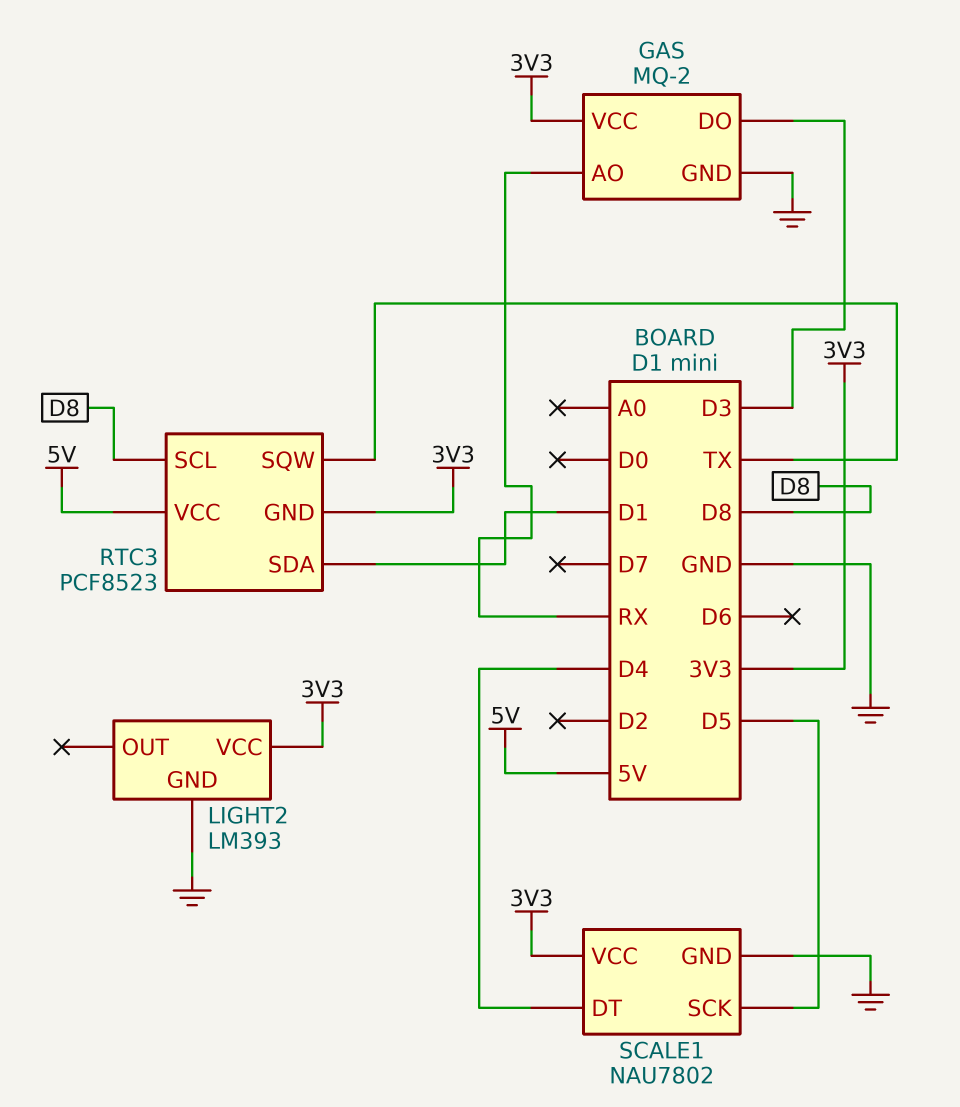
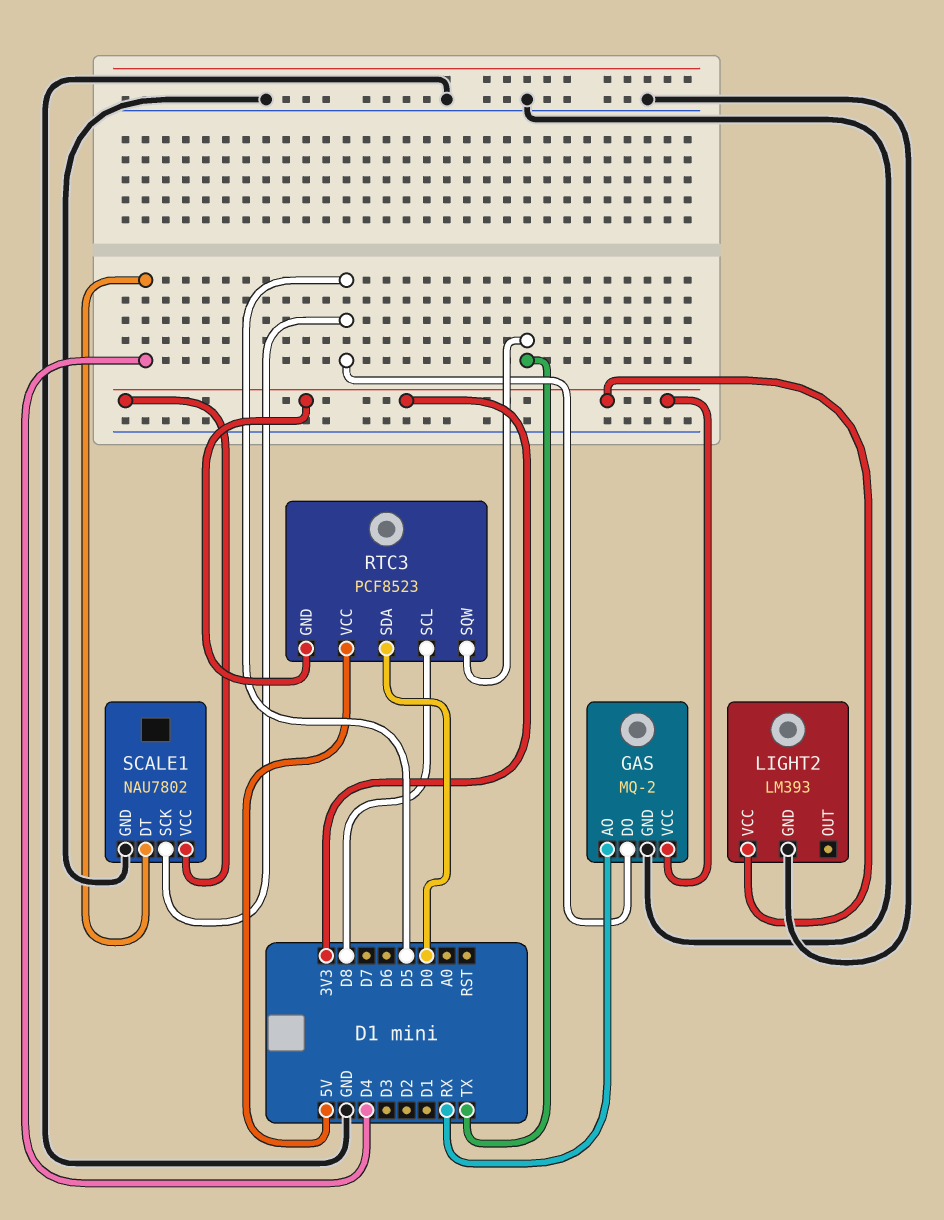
GAS pin DO: D3 -> D5
RTC3 pin SDA: D1 -> D0

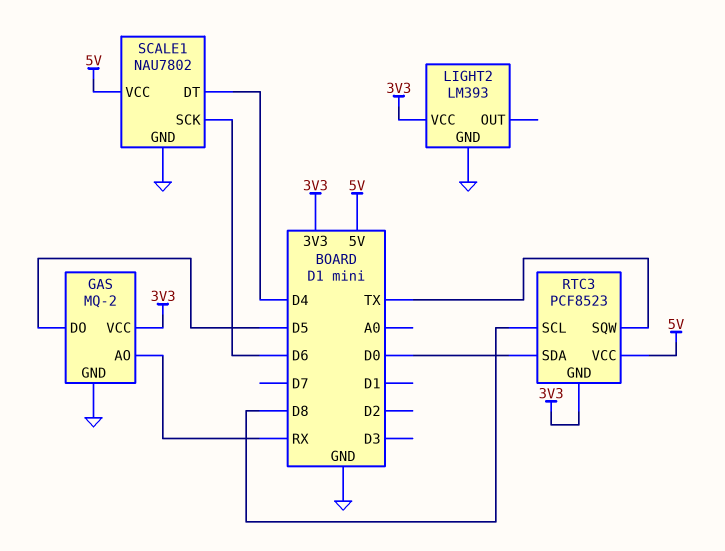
SCALE1 pin SCK: D5 -> D6
SCALE1 pin VCC: 3V3 -> 5V

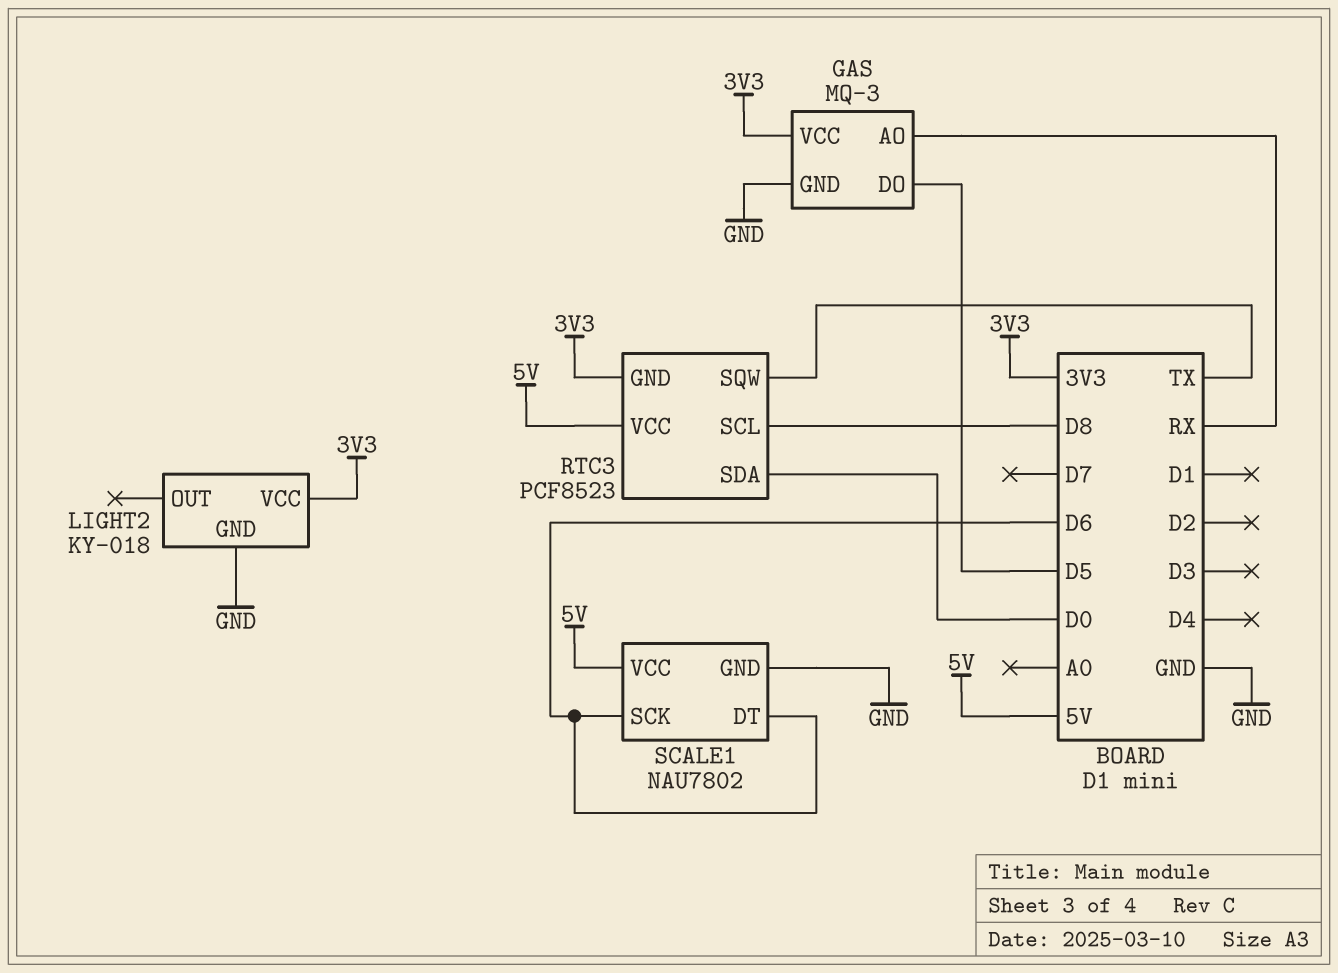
GAS: MQ-2 -> MQ-3
LIGHT2: LM393 -> KY-018
SCALE1 pin DT: D4 -> D6

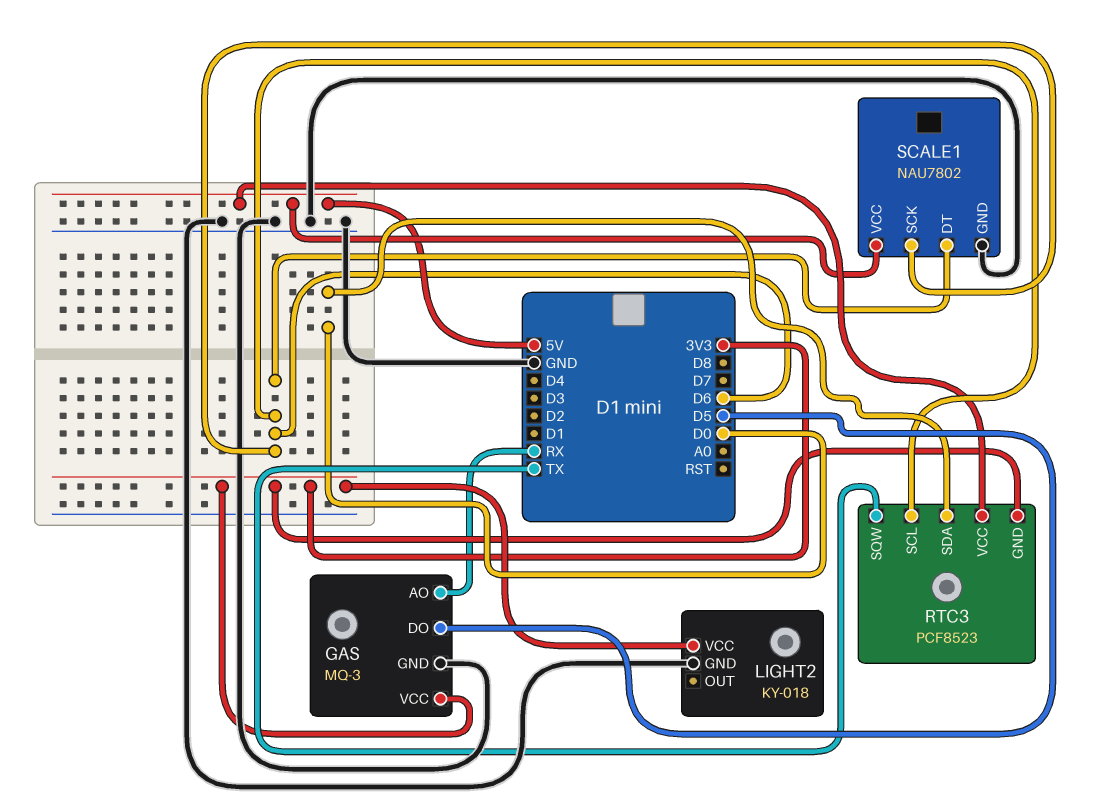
RTC3 pin SCL: D8 -> D6

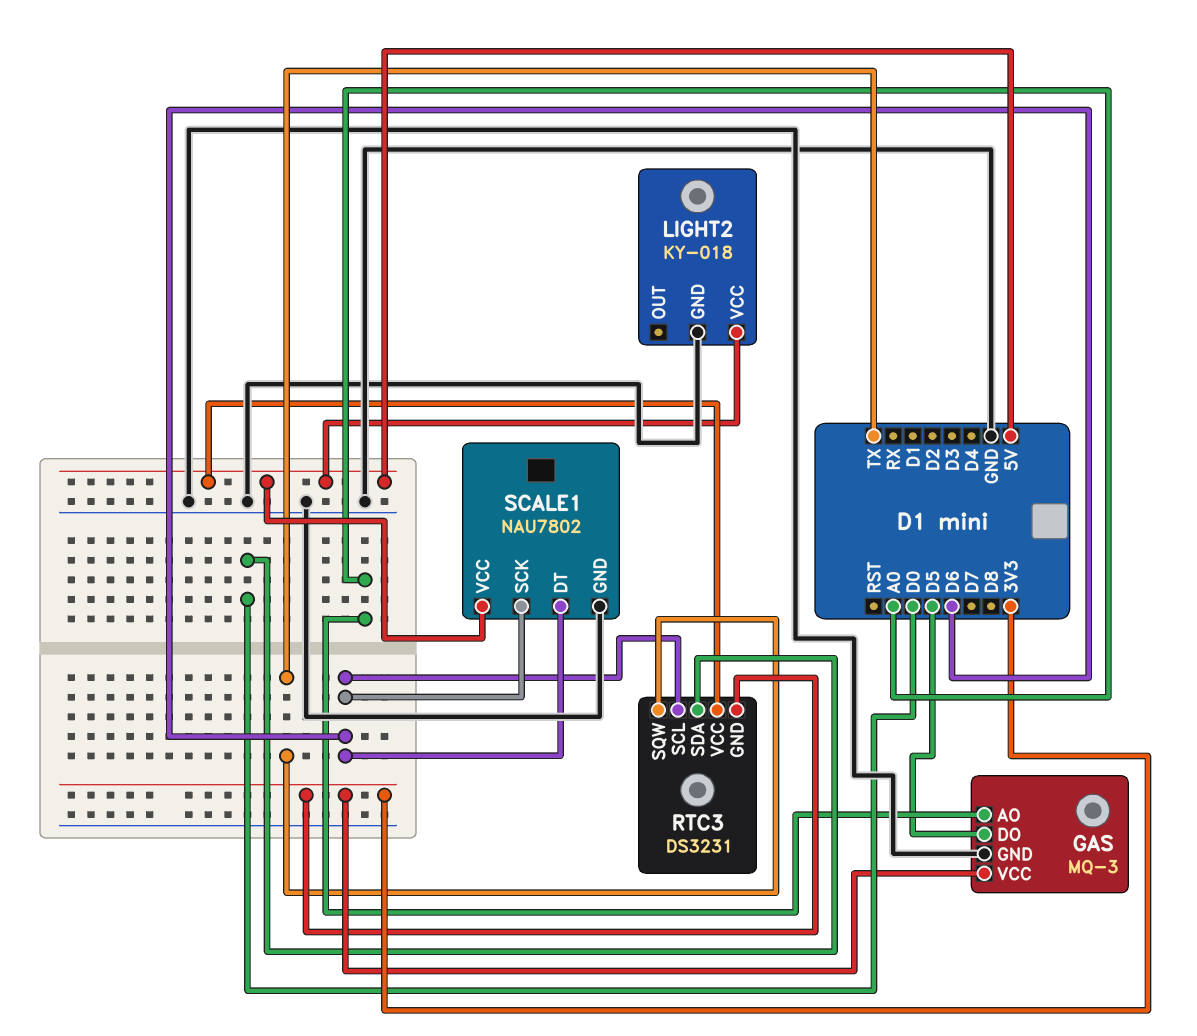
GAS pin AO: RX -> A0
LIGHT2 pin VCC: 3V3 -> 5V
RTC3: PCF8523 -> DS3231

